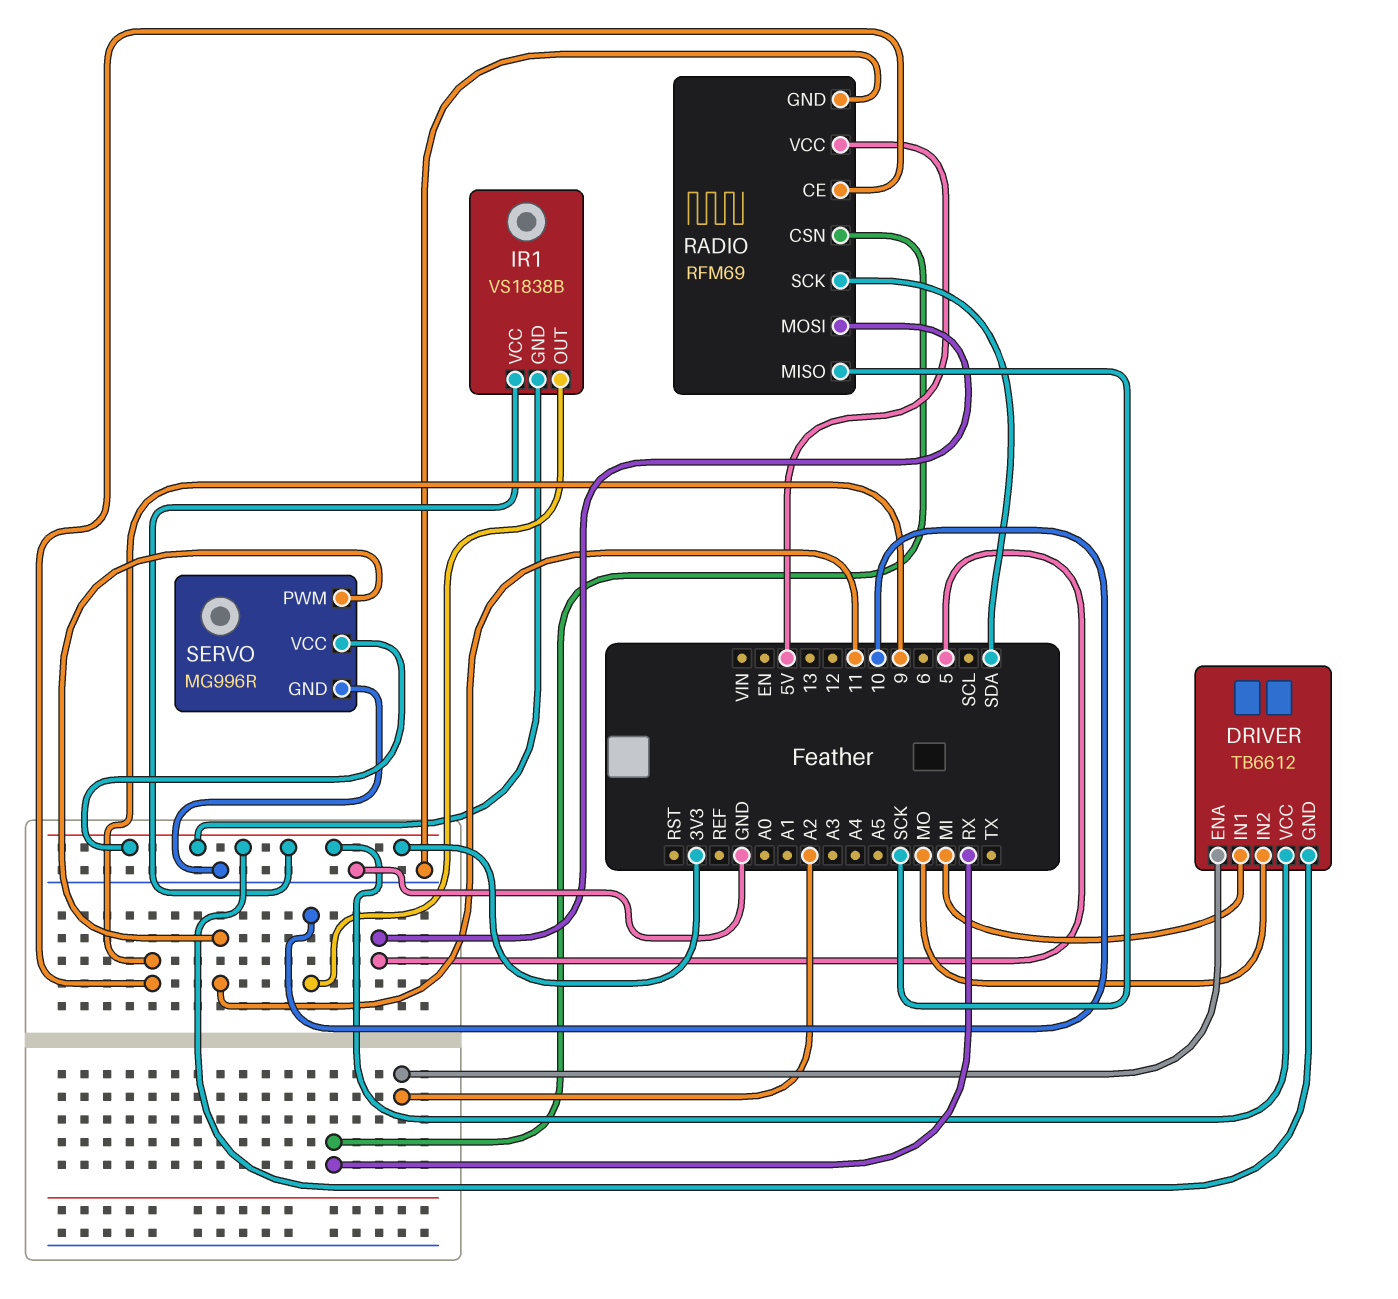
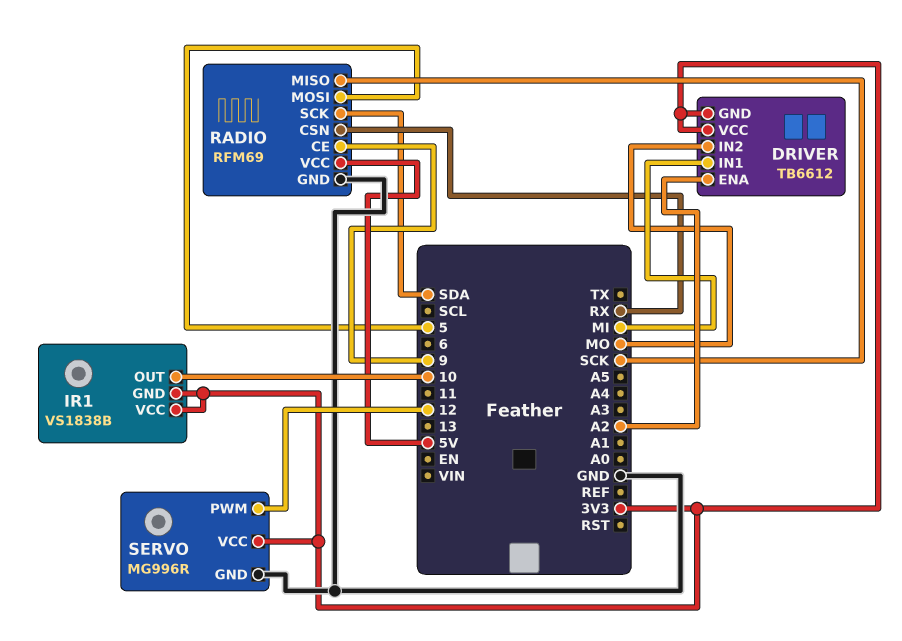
SERVO pin PWM: 11 -> 12

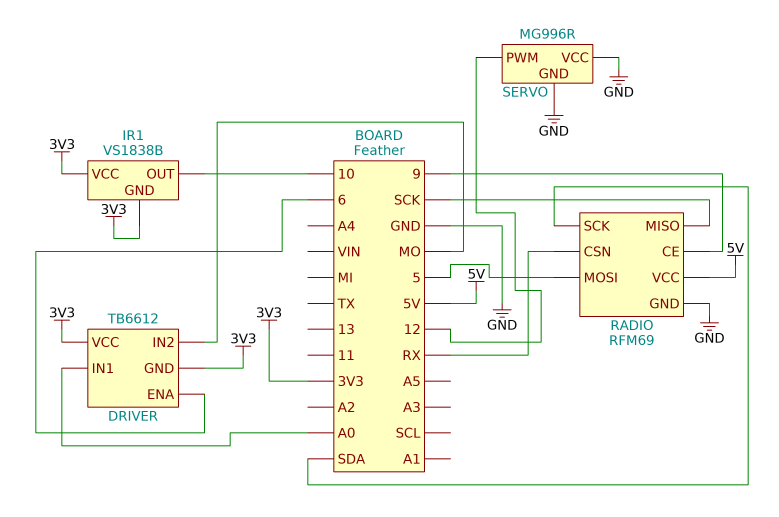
DRIVER pin ENA: A2 -> 6
DRIVER pin IN1: MI -> A0
SERVO pin VCC: 3V3 -> GND

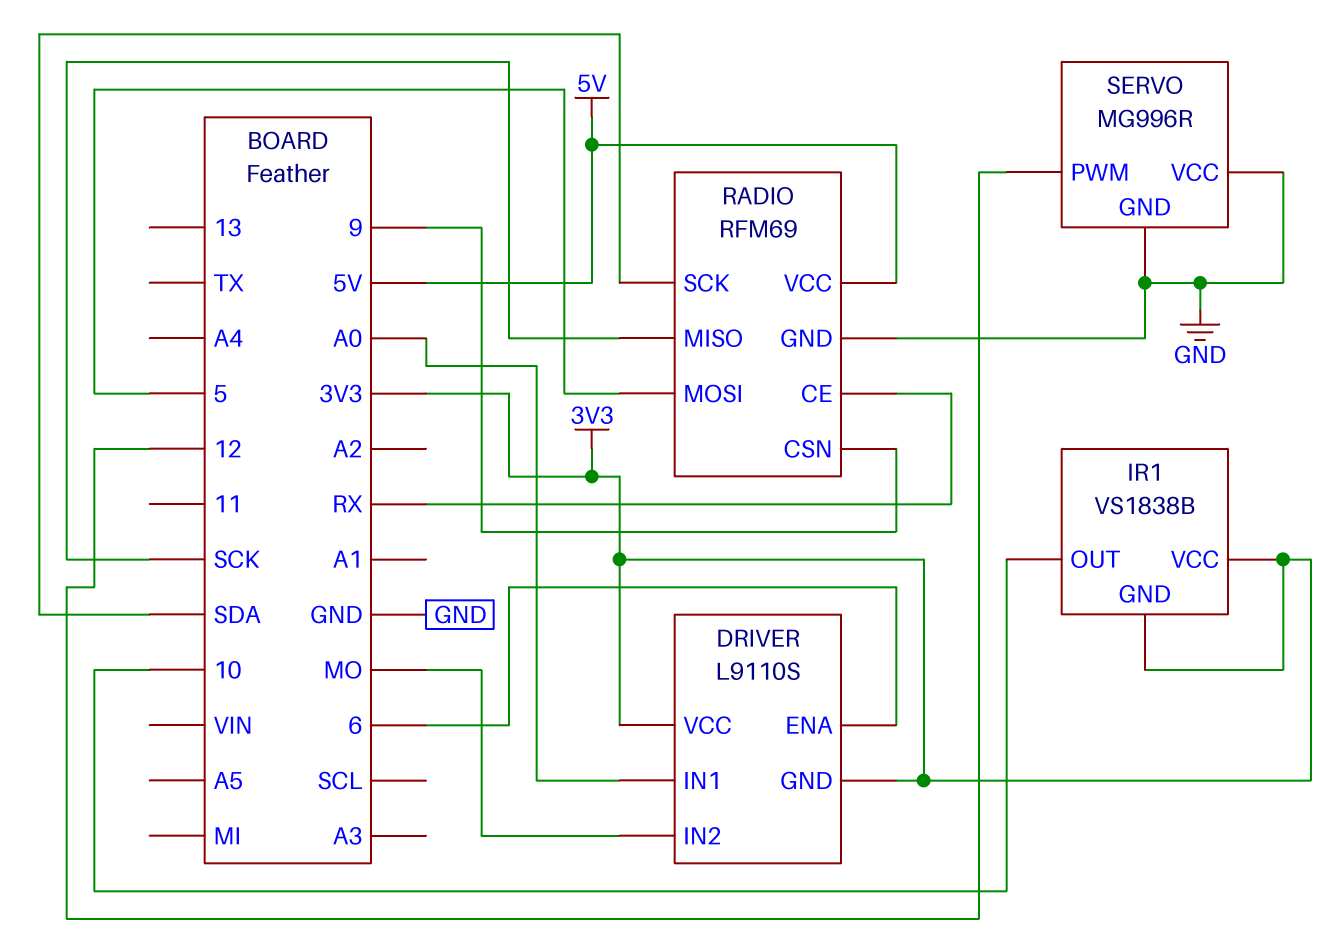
DRIVER: TB6612 -> L9110S
RADIO pin CE: 9 -> RX
RADIO pin CSN: RX -> 9

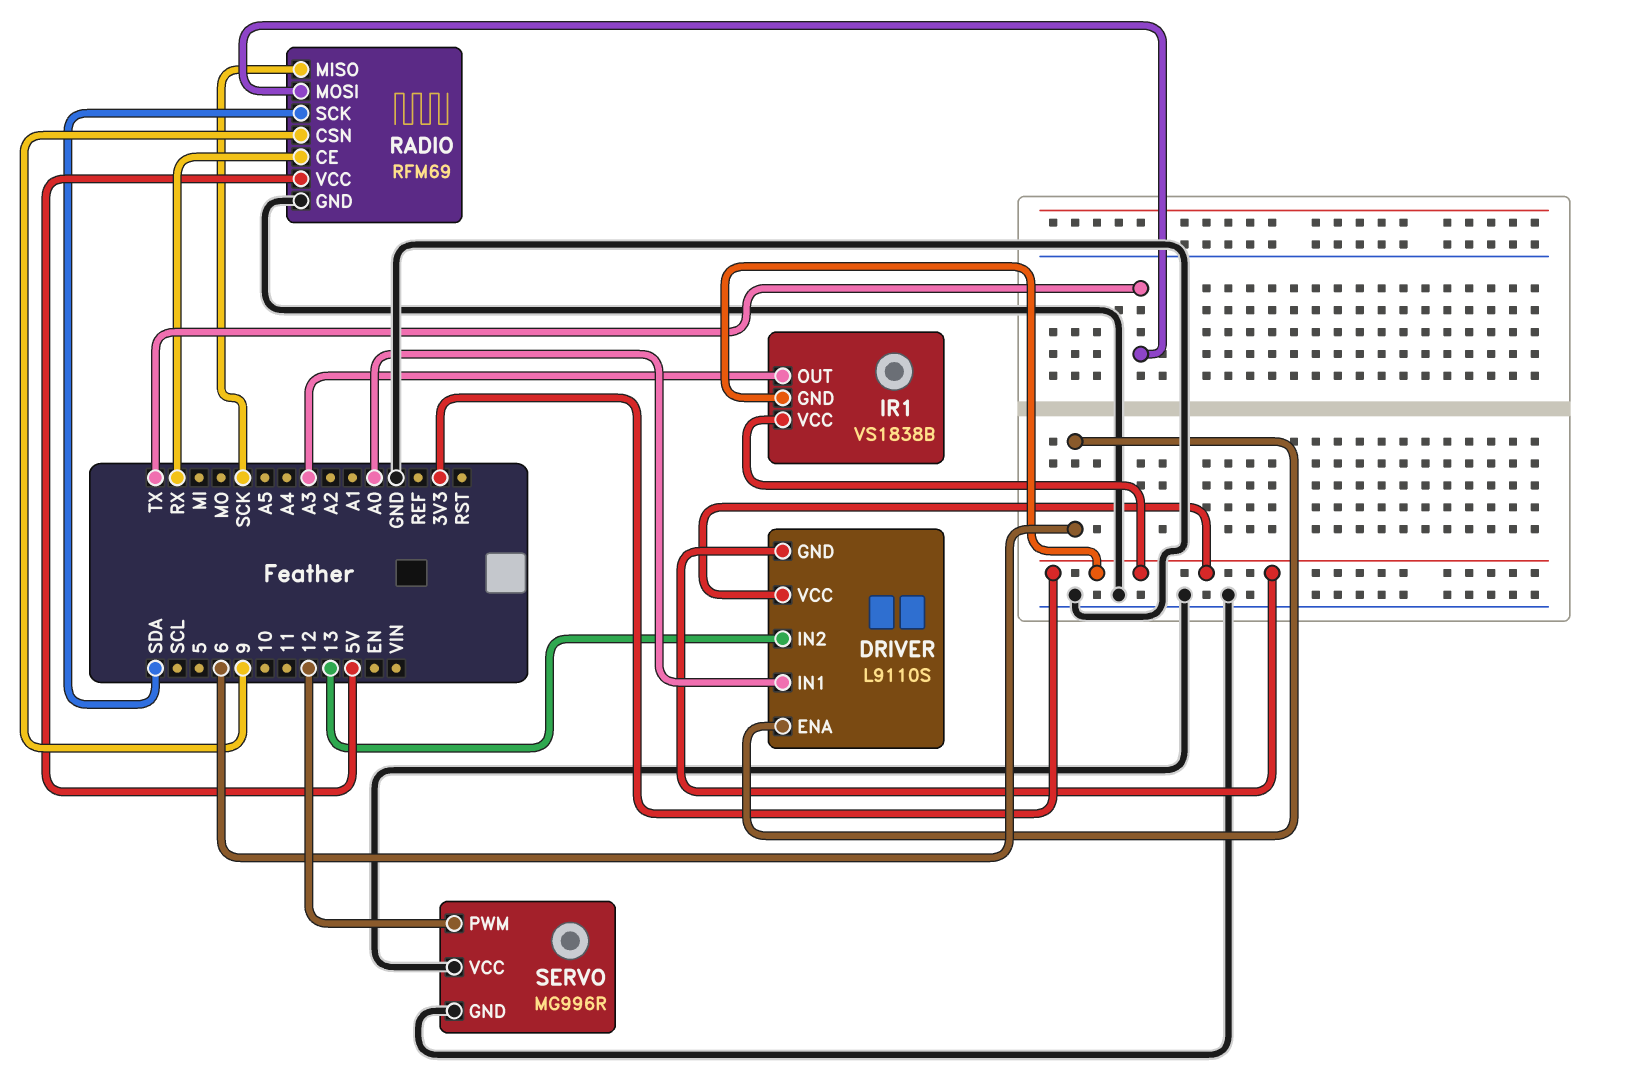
DRIVER pin IN2: MO -> 13
IR1 pin OUT: 10 -> A3
RADIO pin MOSI: 5 -> TX

